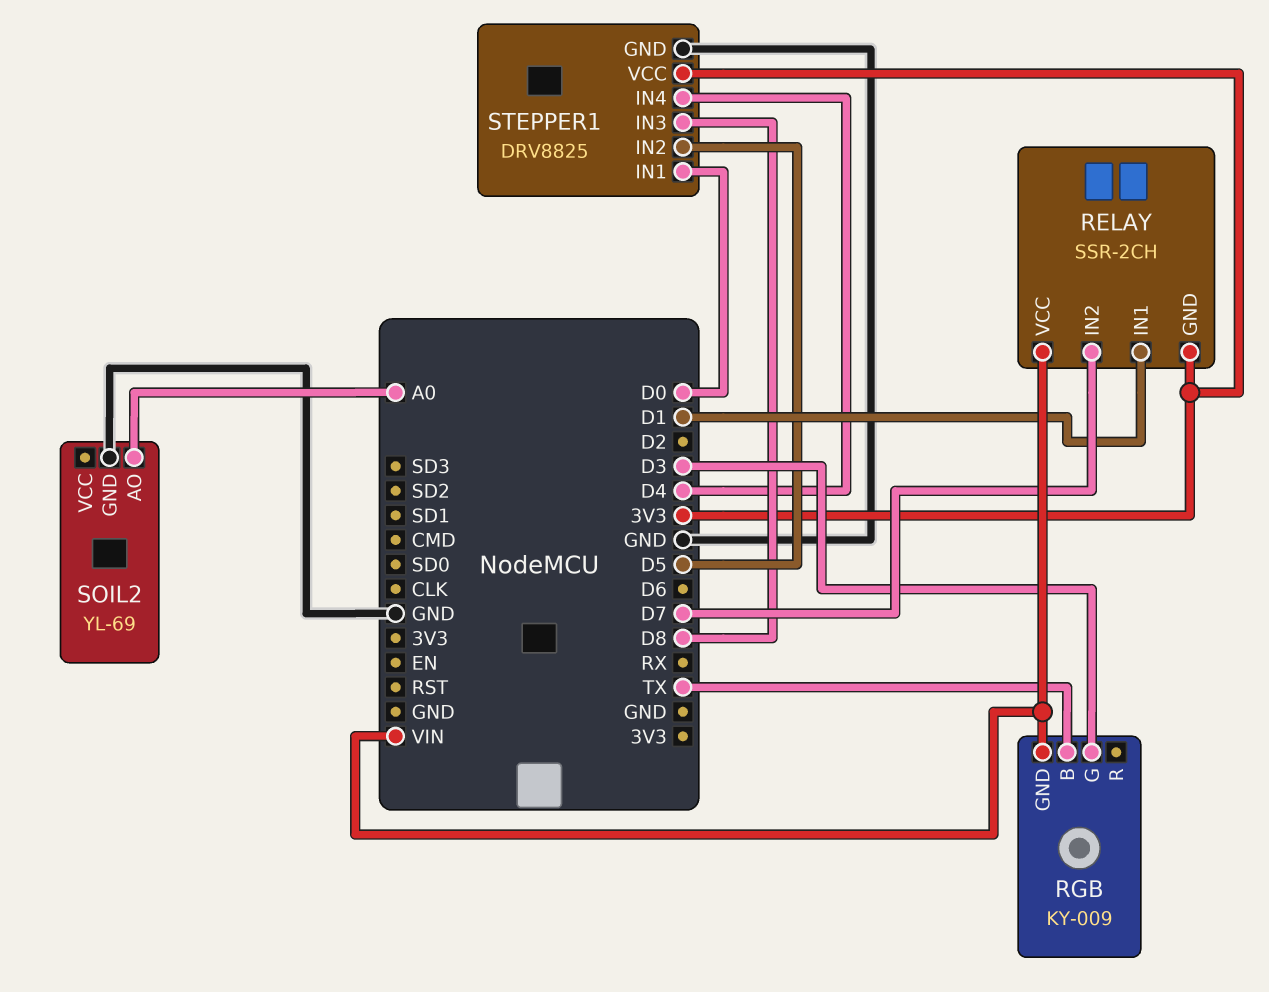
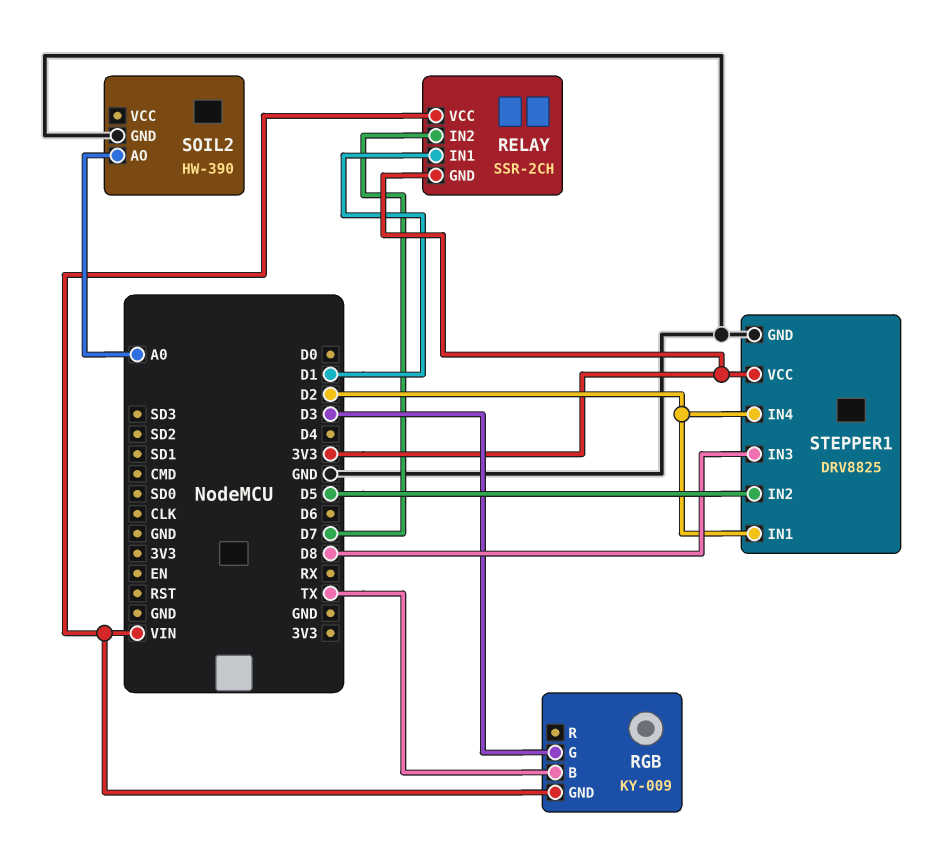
SOIL2: YL-69 -> HW-390
STEPPER1 pin IN1: D0 -> D2
STEPPER1 pin IN4: D4 -> D2

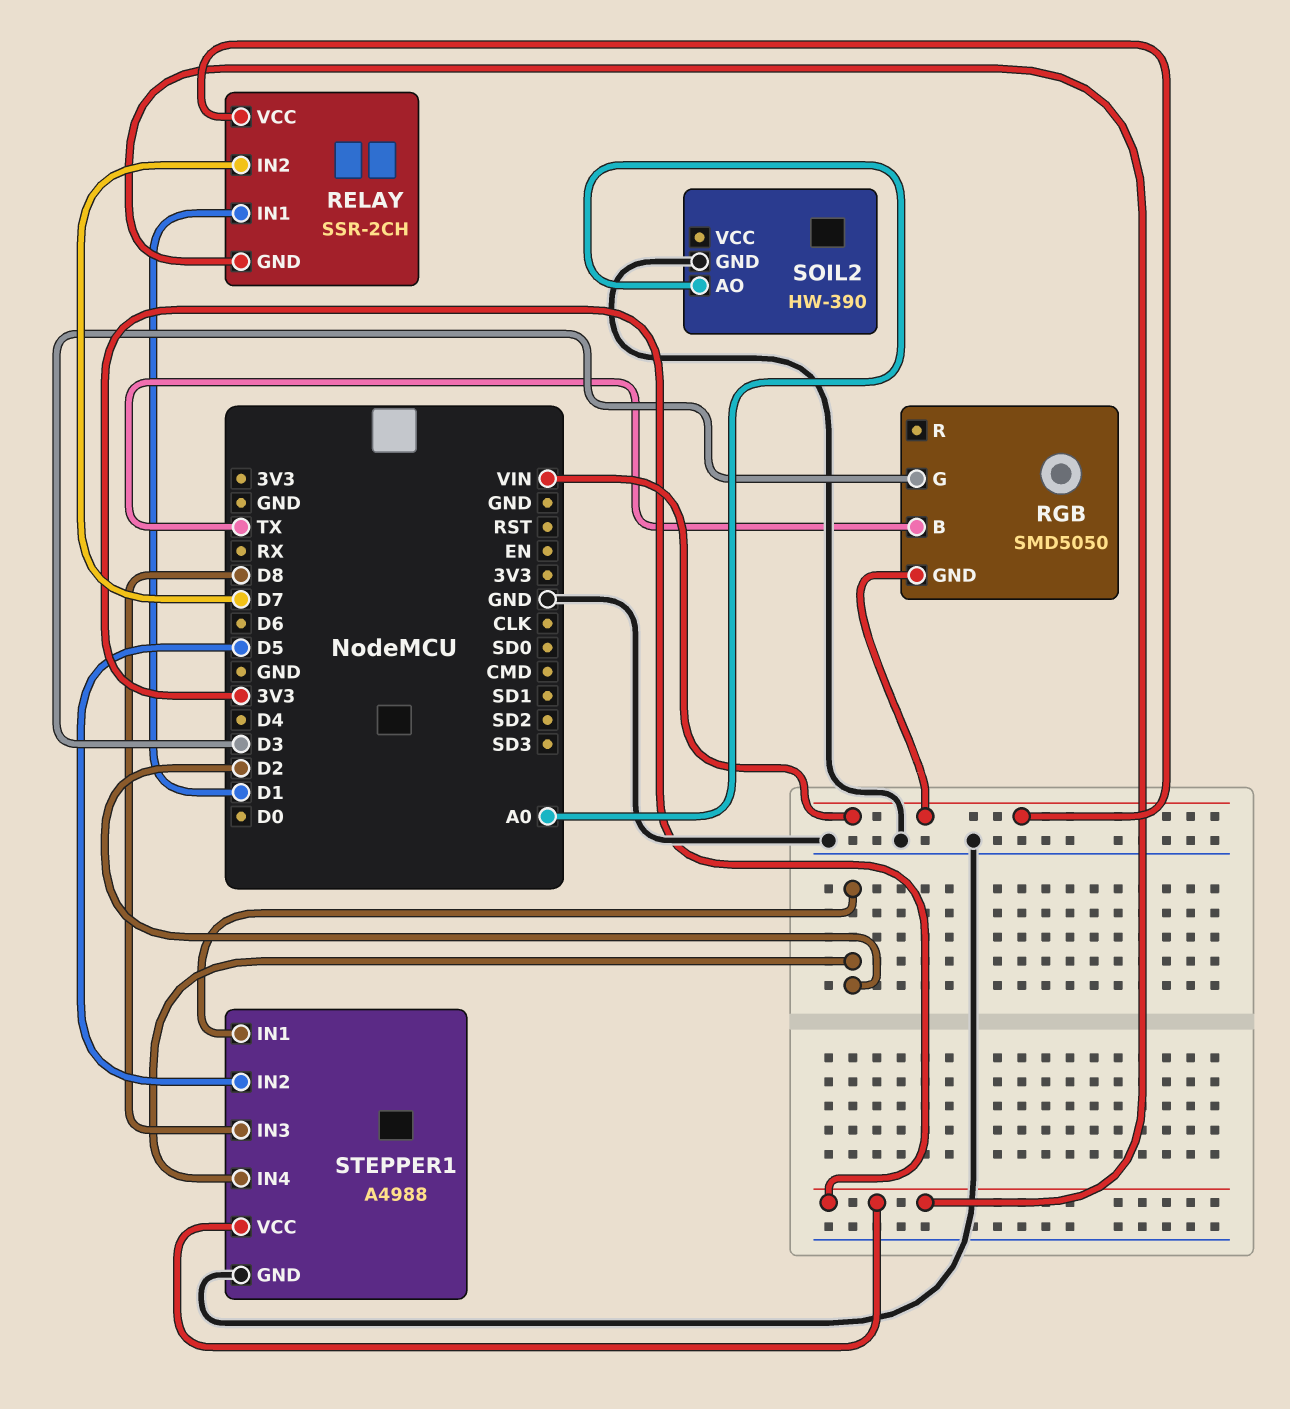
RGB: KY-009 -> SMD5050
STEPPER1: DRV8825 -> A4988

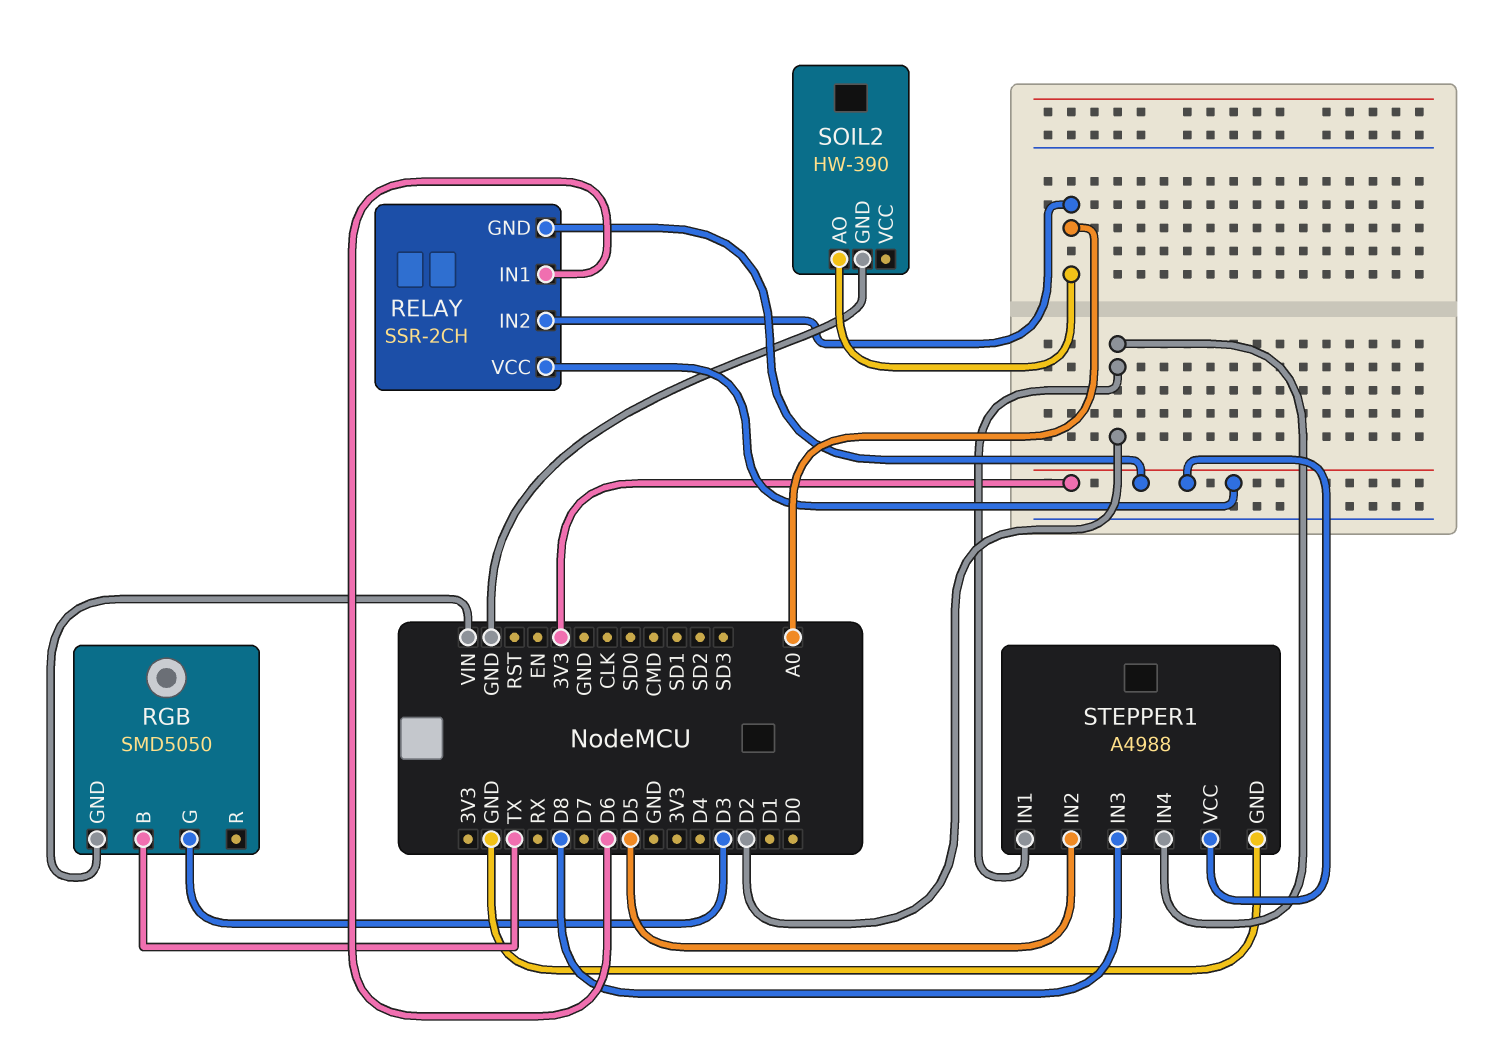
RELAY pin IN1: D1 -> D6
RELAY pin IN2: D7 -> A0
RELAY pin VCC: VIN -> 3V3

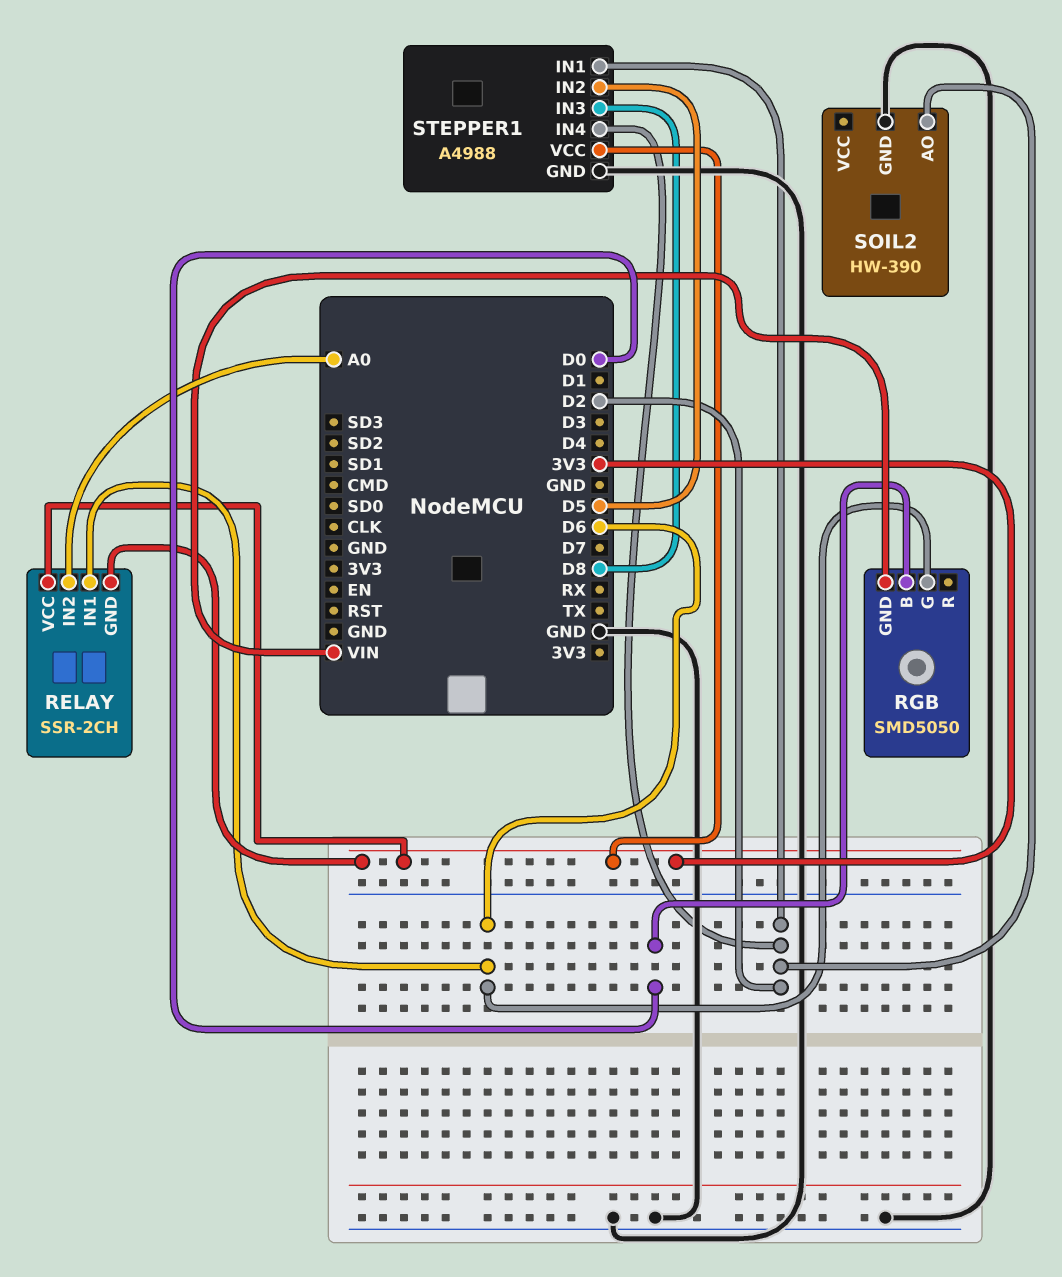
RGB pin B: TX -> D0
RGB pin G: D3 -> D6
SOIL2 pin AO: A0 -> D2

